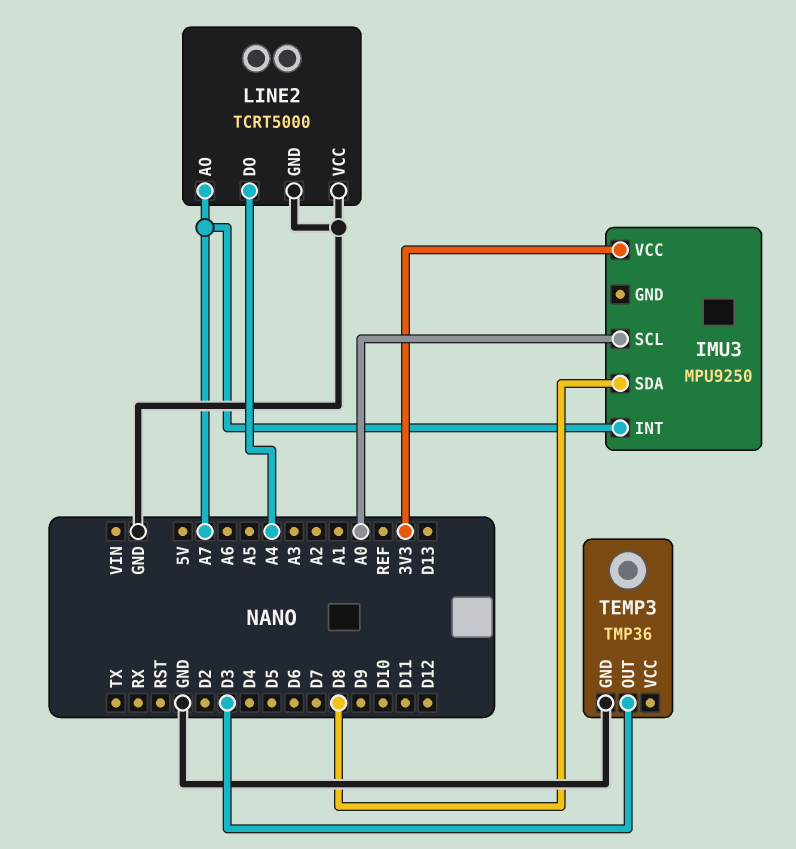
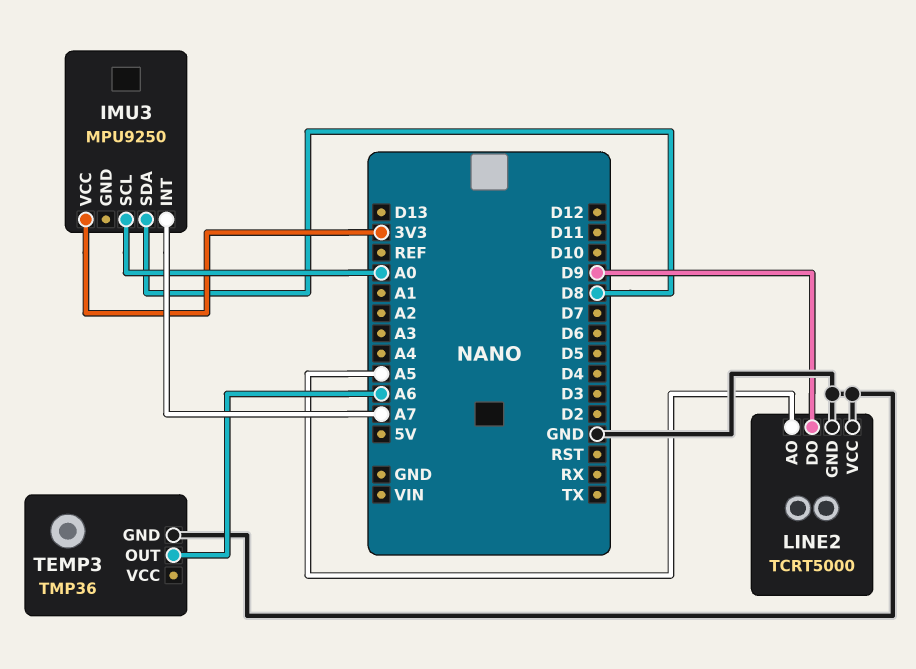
LINE2 pin AO: A7 -> A5
LINE2 pin DO: A4 -> D9
TEMP3 pin OUT: D3 -> A6

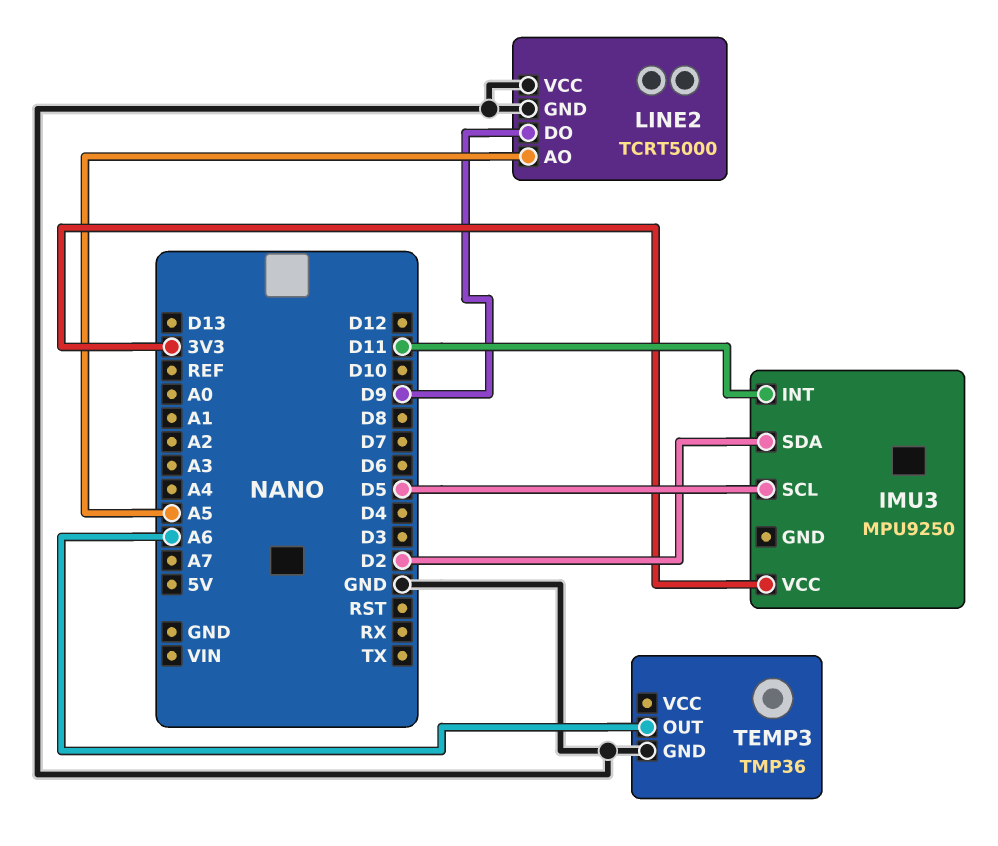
IMU3 pin INT: A7 -> D11
IMU3 pin SCL: A0 -> D5
IMU3 pin SDA: D8 -> D2

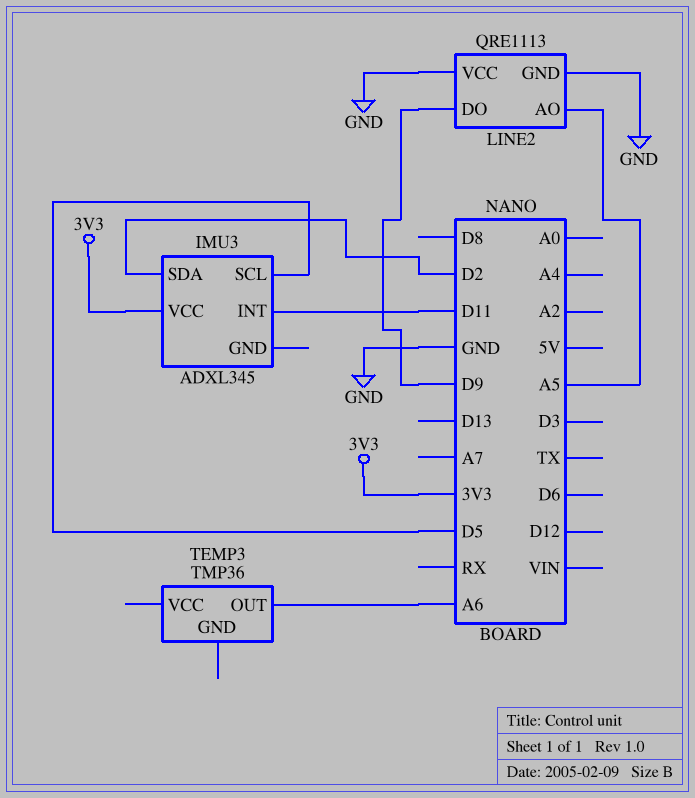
IMU3: MPU9250 -> ADXL345
LINE2: TCRT5000 -> QRE1113
TEMP3 pin GND: GND -> none

